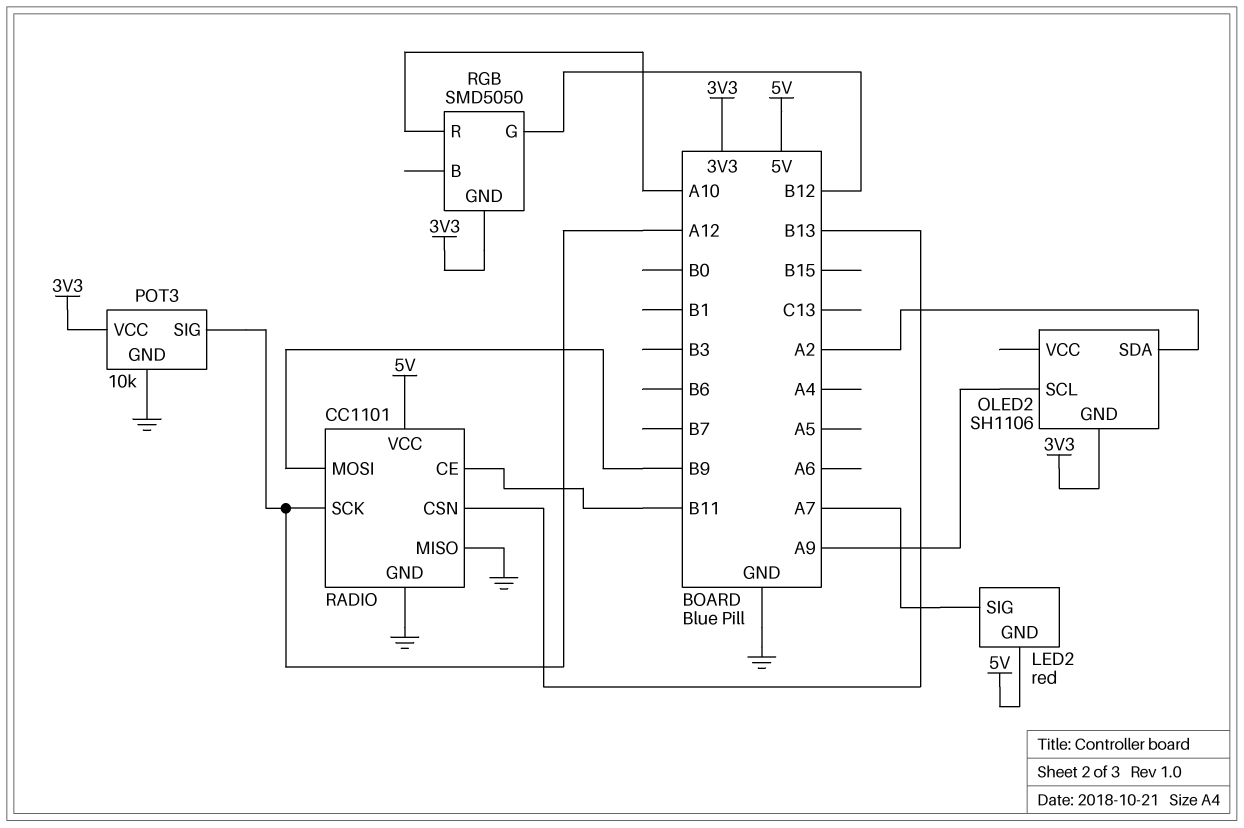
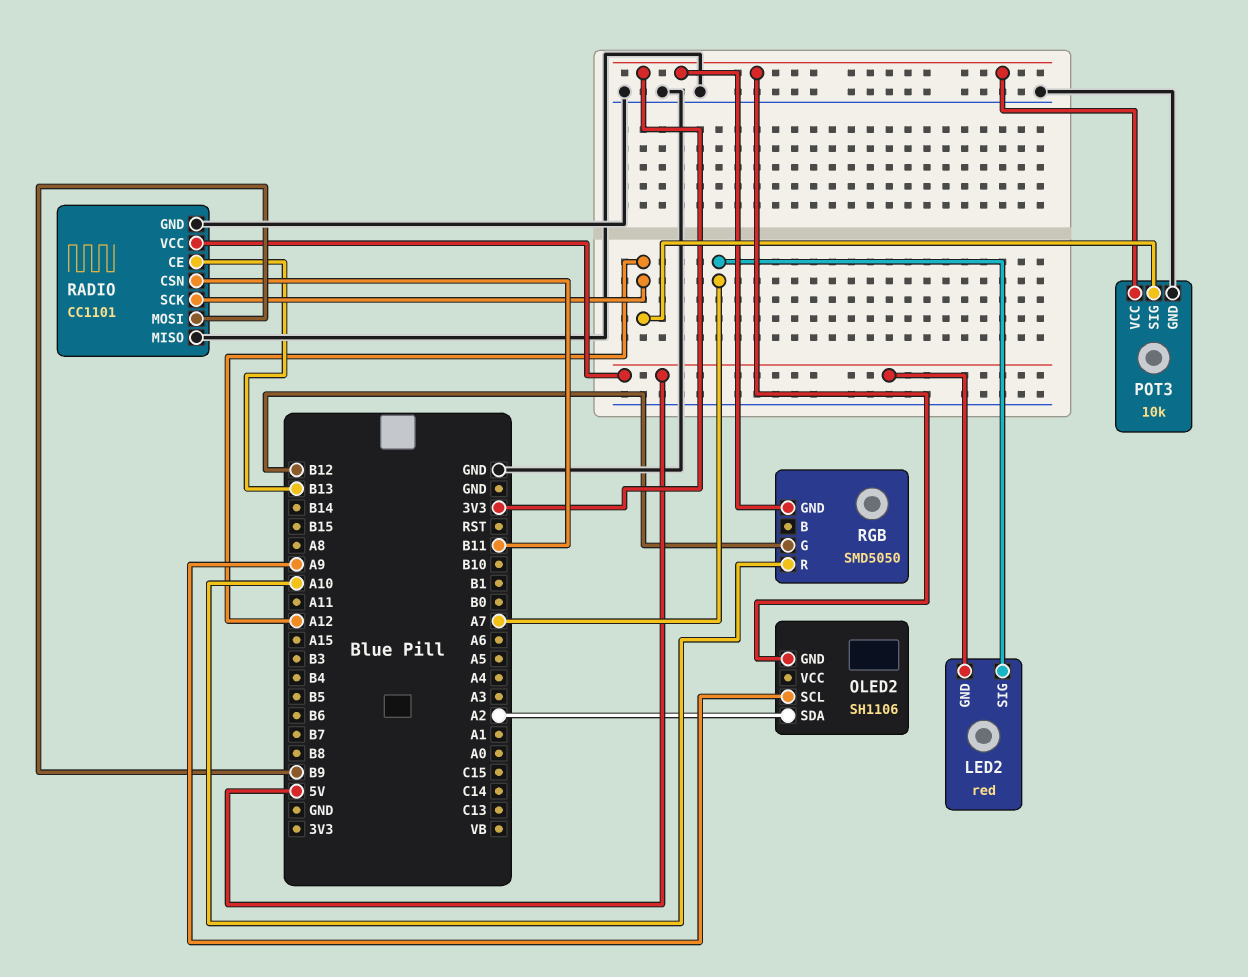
RADIO pin CE: B11 -> B13
RADIO pin CSN: B13 -> B11

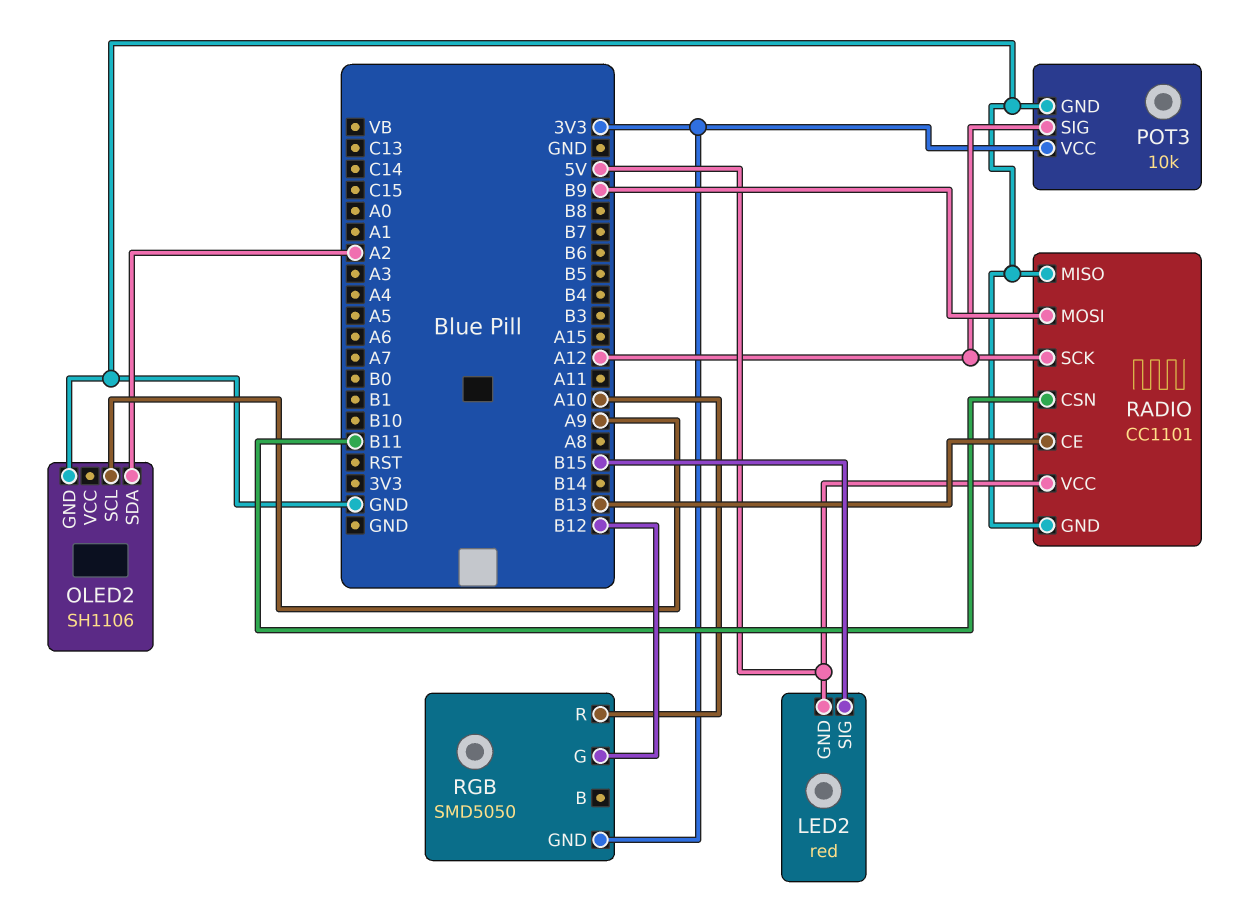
LED2 pin SIG: A7 -> B15
OLED2 pin GND: 3V3 -> GND

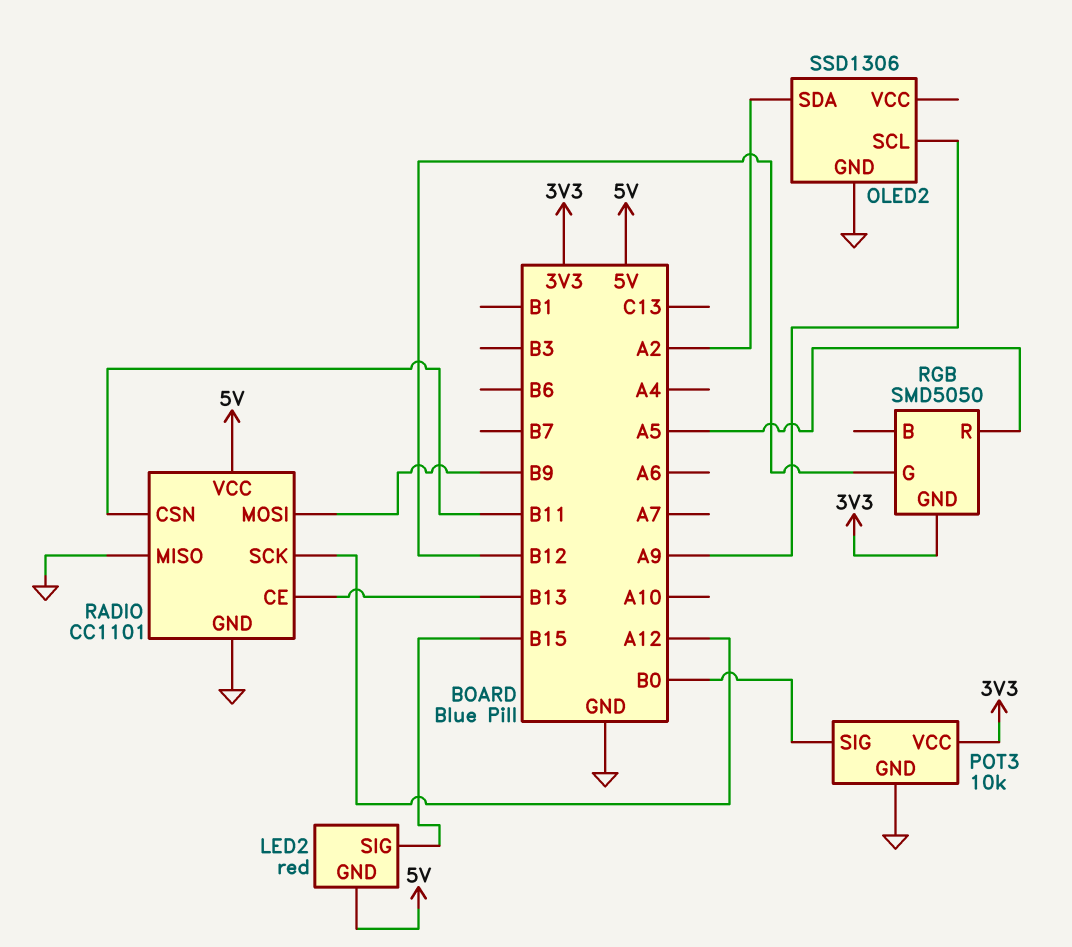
OLED2: SH1106 -> SSD1306
POT3 pin SIG: A12 -> B0
RGB pin R: A10 -> A5

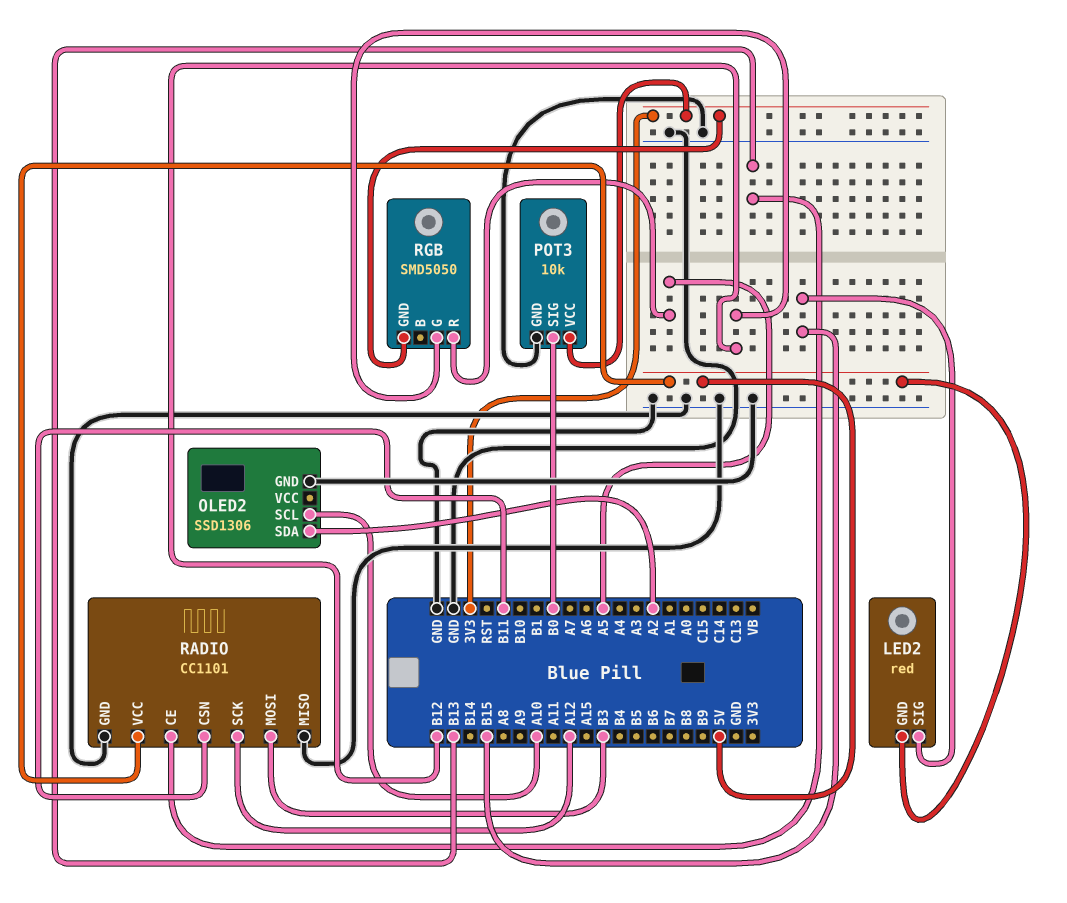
OLED2 pin SCL: A9 -> A10
RADIO pin MOSI: B9 -> B3

